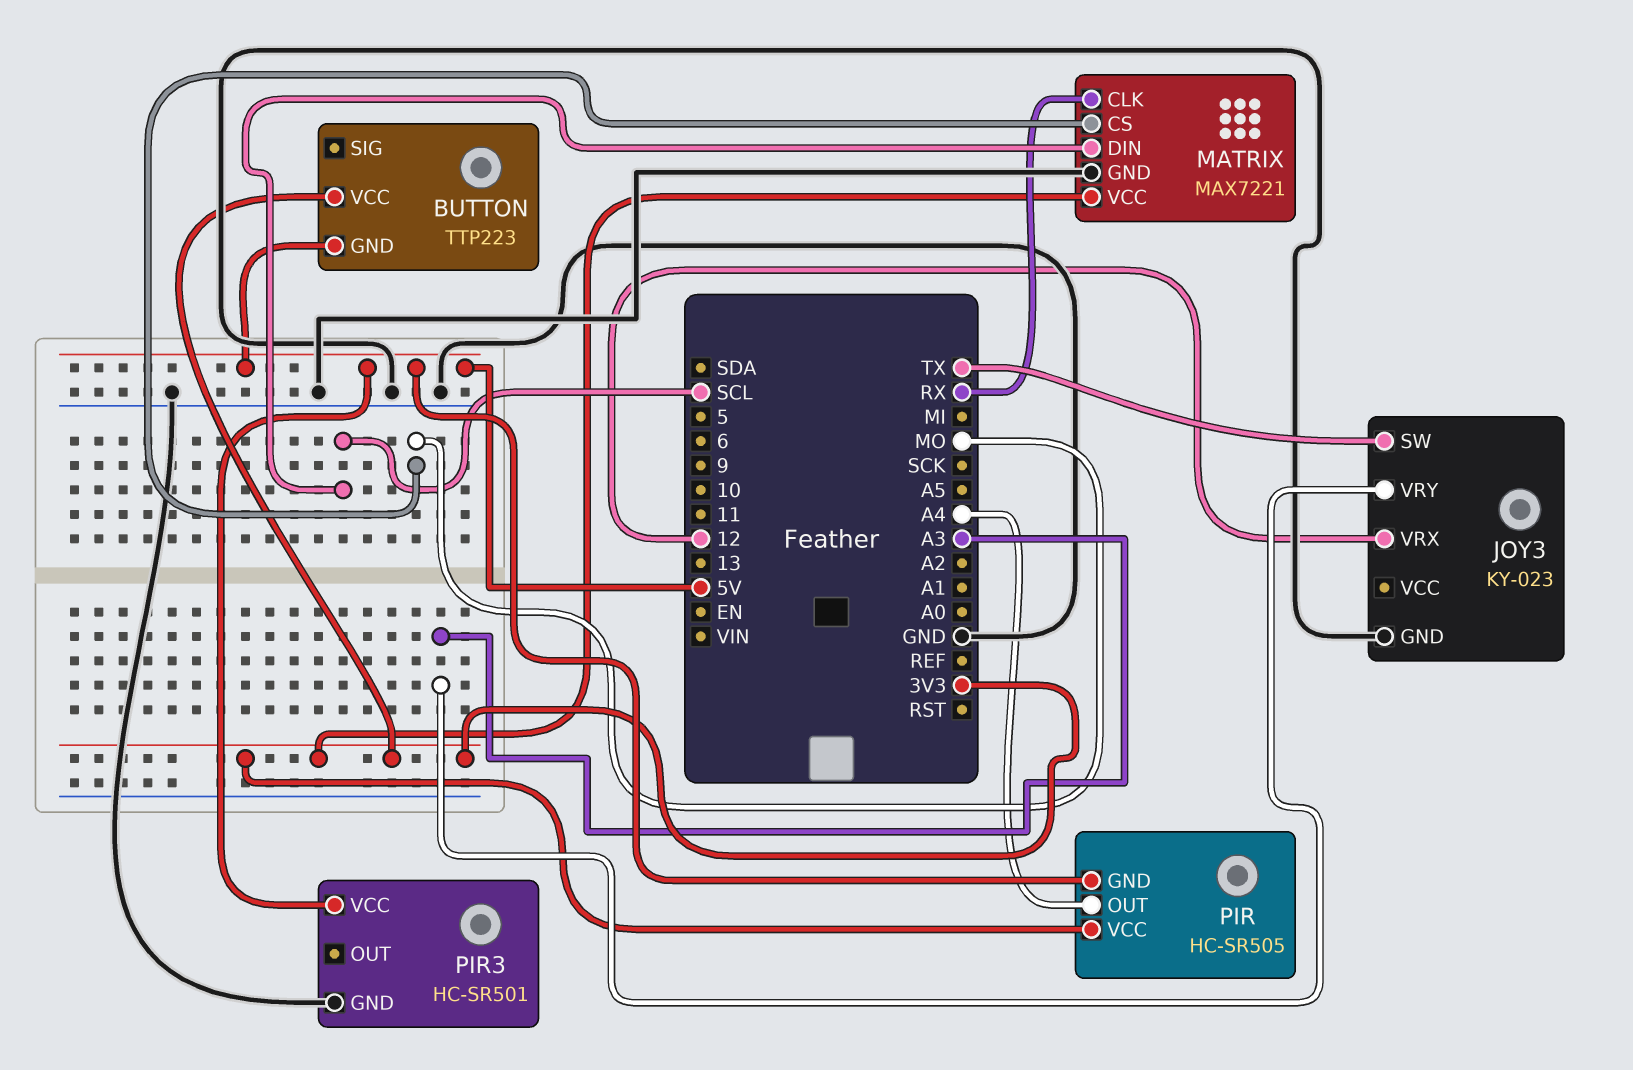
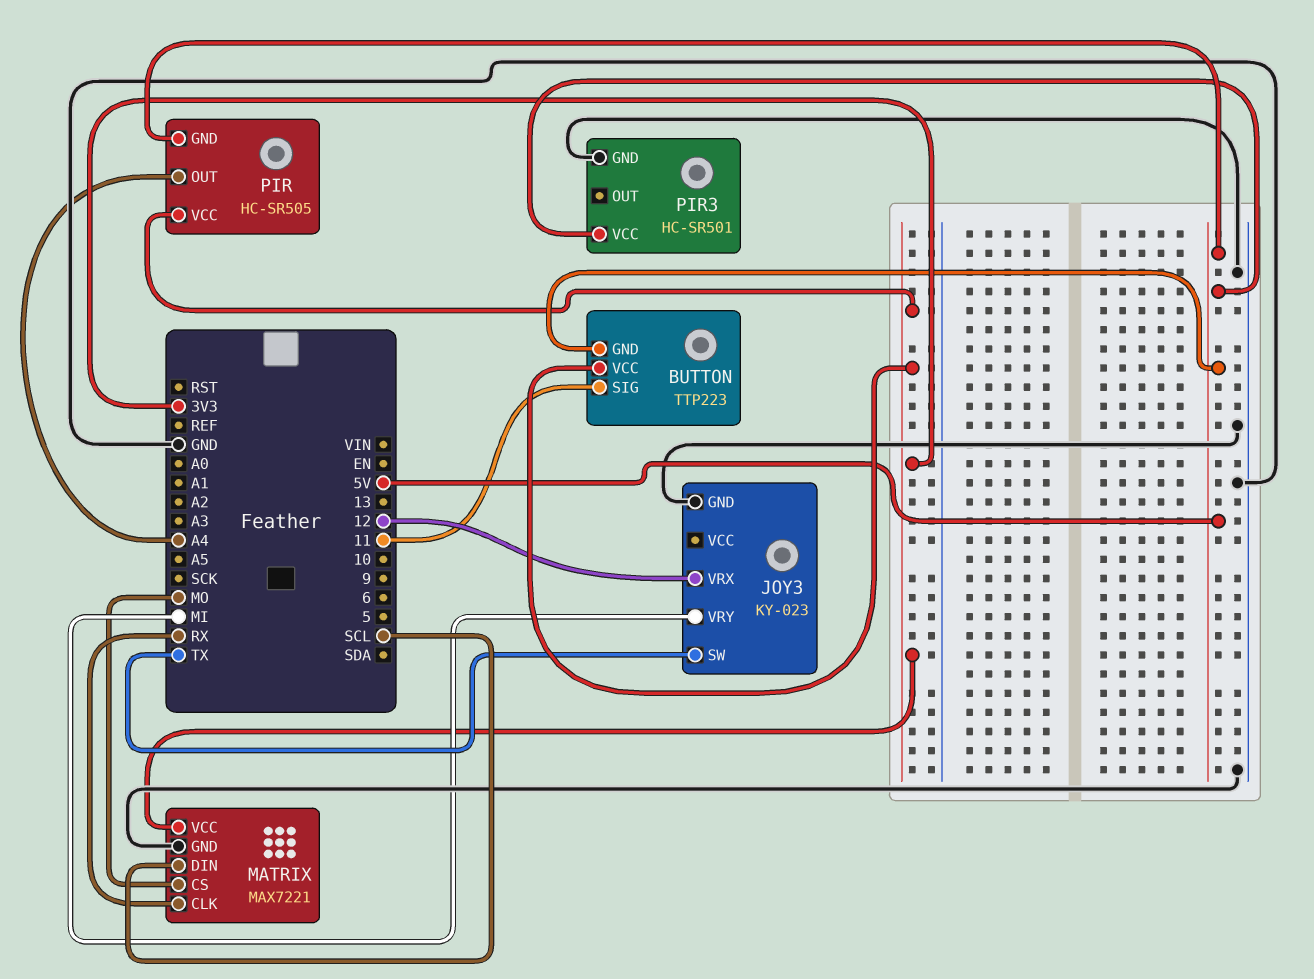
BUTTON pin SIG: none -> 11
JOY3 pin VRY: A3 -> MI

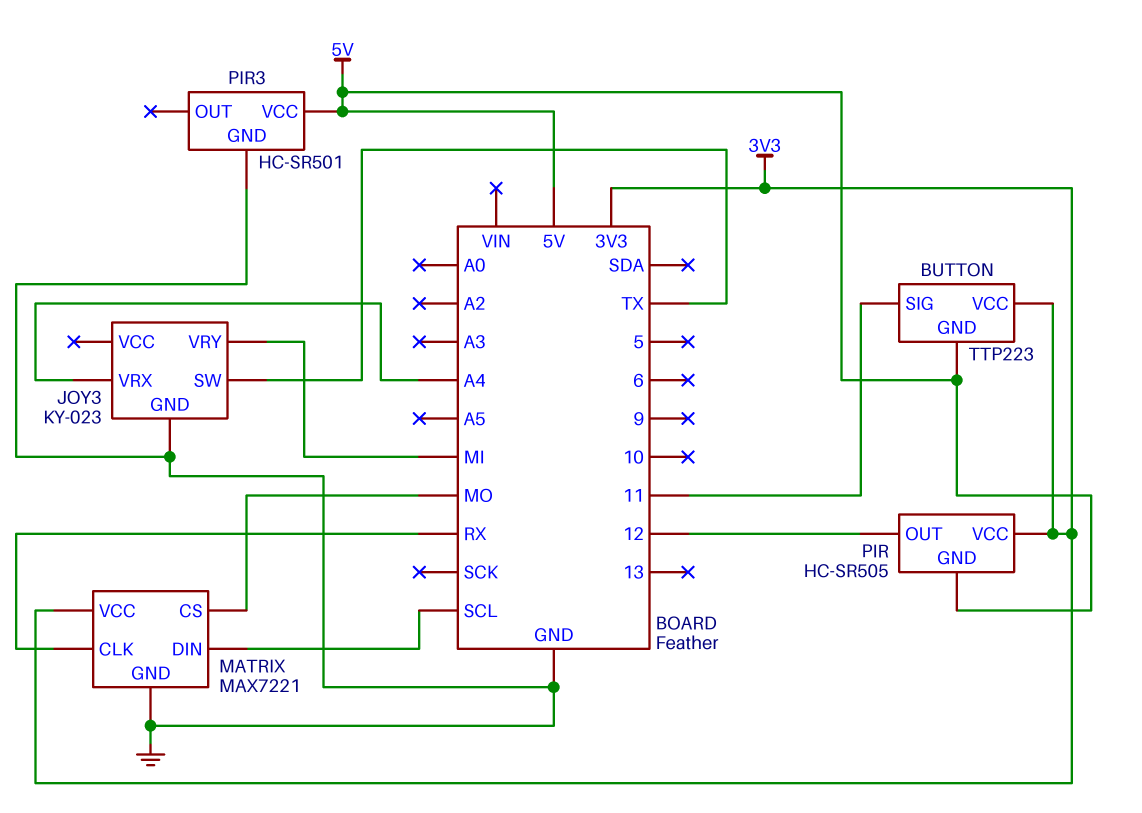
JOY3 pin VRX: 12 -> A4
PIR pin OUT: A4 -> 12

